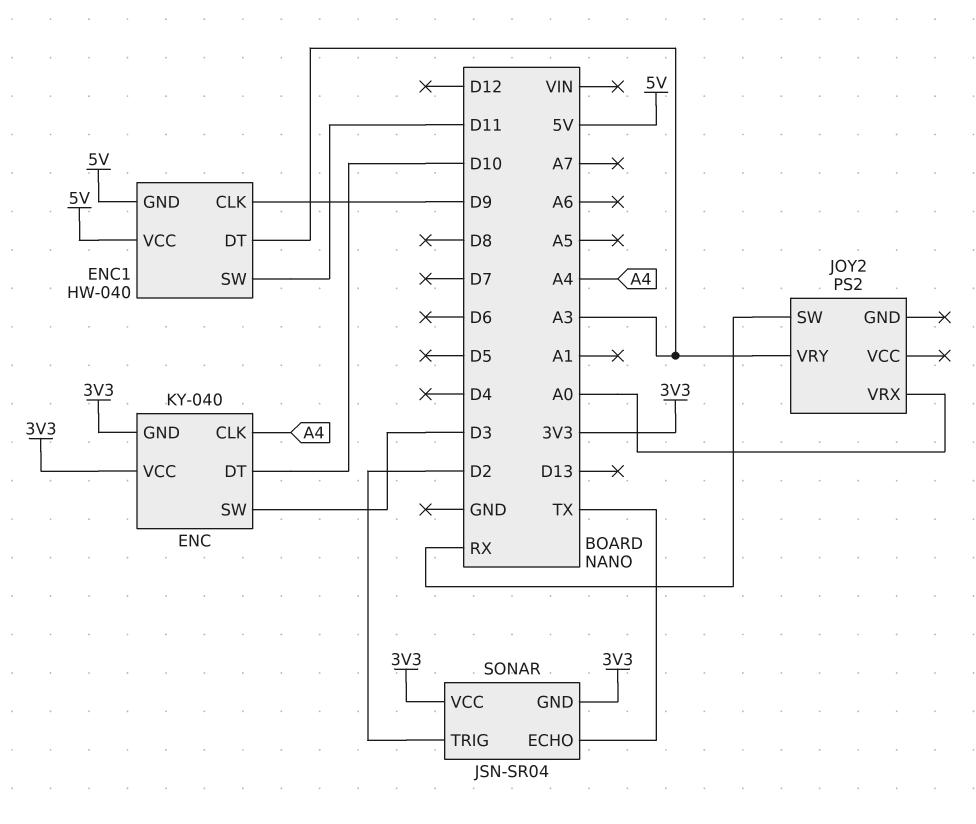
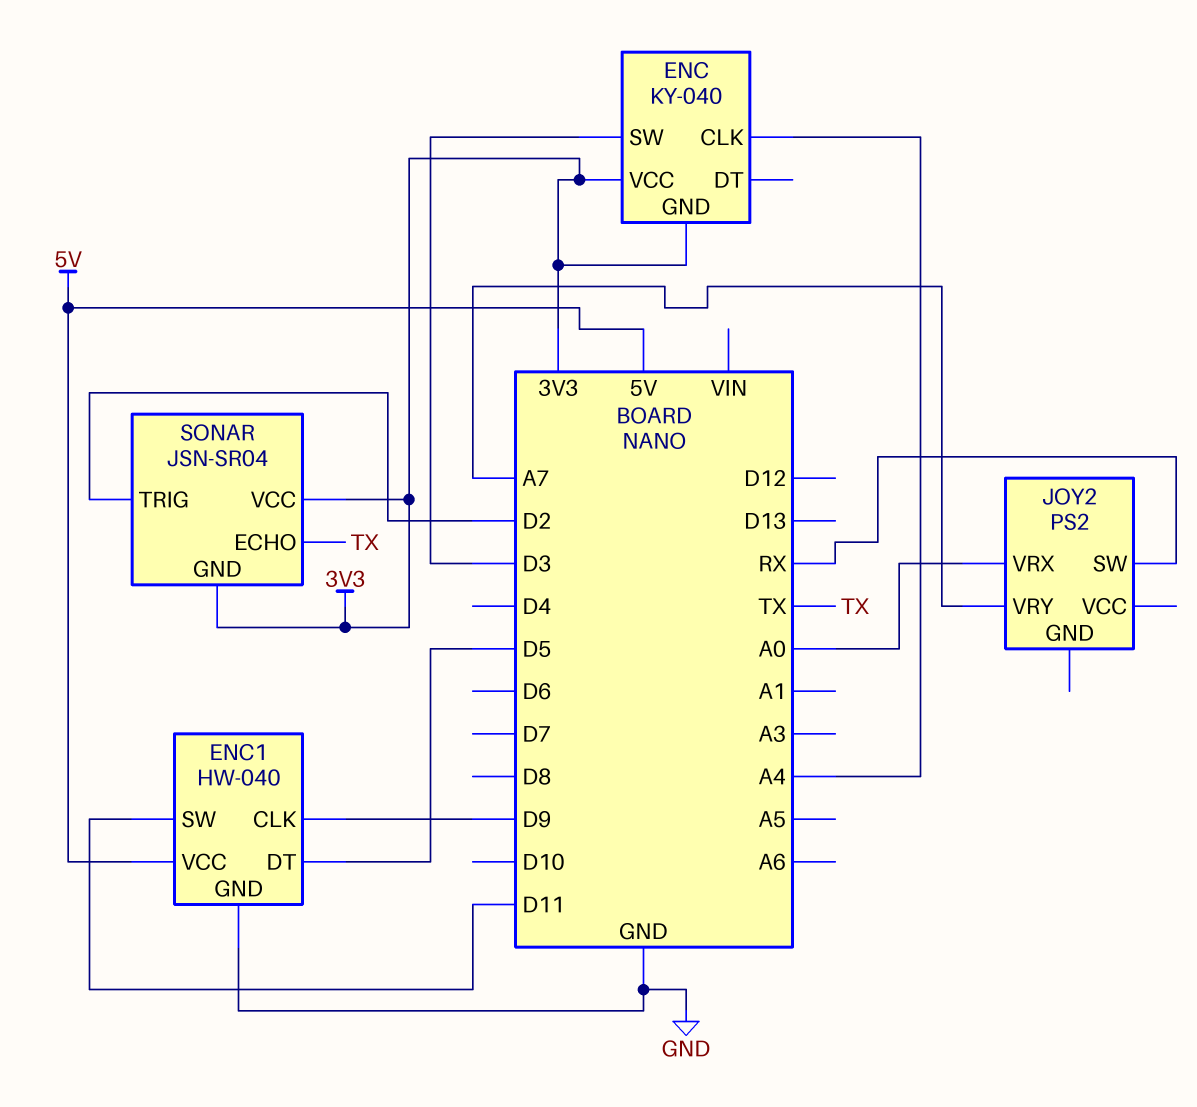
ENC pin DT: D10 -> none
ENC1 pin DT: A3 -> D5
ENC1 pin GND: 5V -> GND
JOY2 pin VRY: A3 -> A7

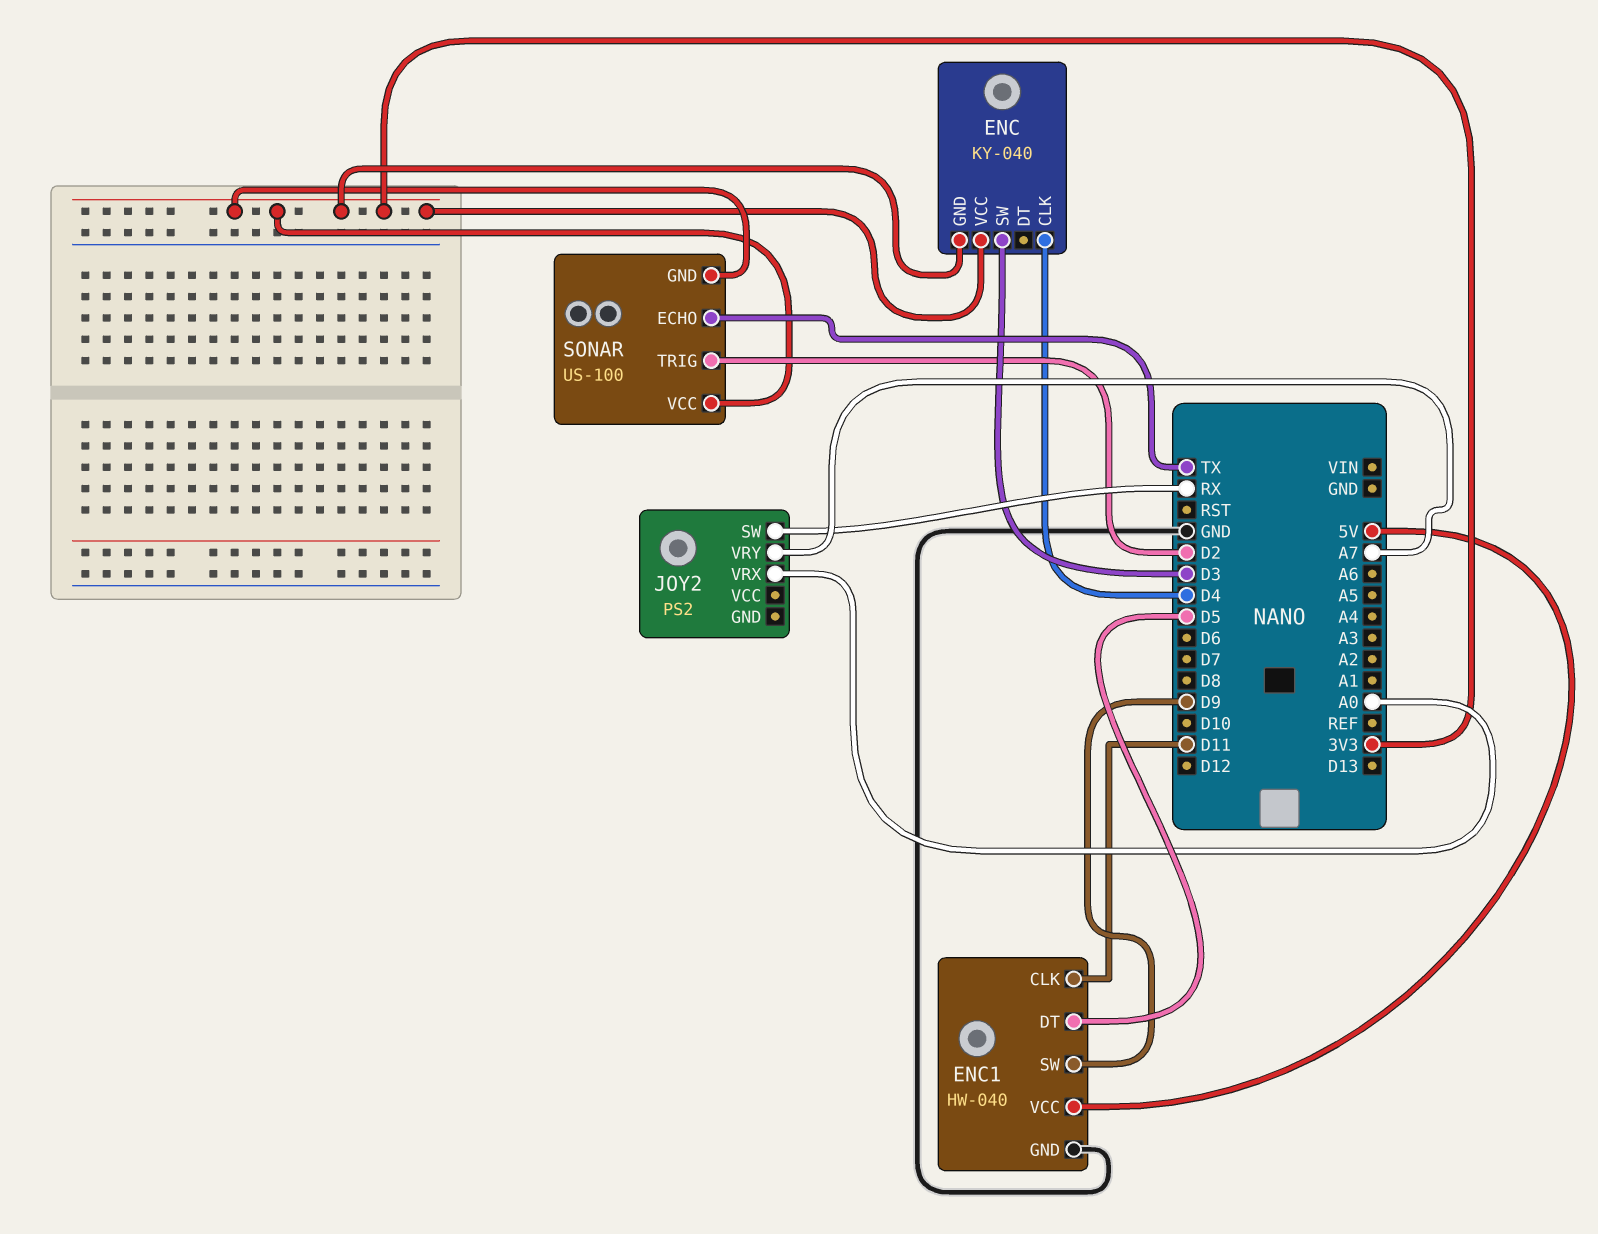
ENC pin CLK: A4 -> D4
ENC1 pin CLK: D9 -> D11
ENC1 pin SW: D11 -> D9
SONAR: JSN-SR04 -> US-100

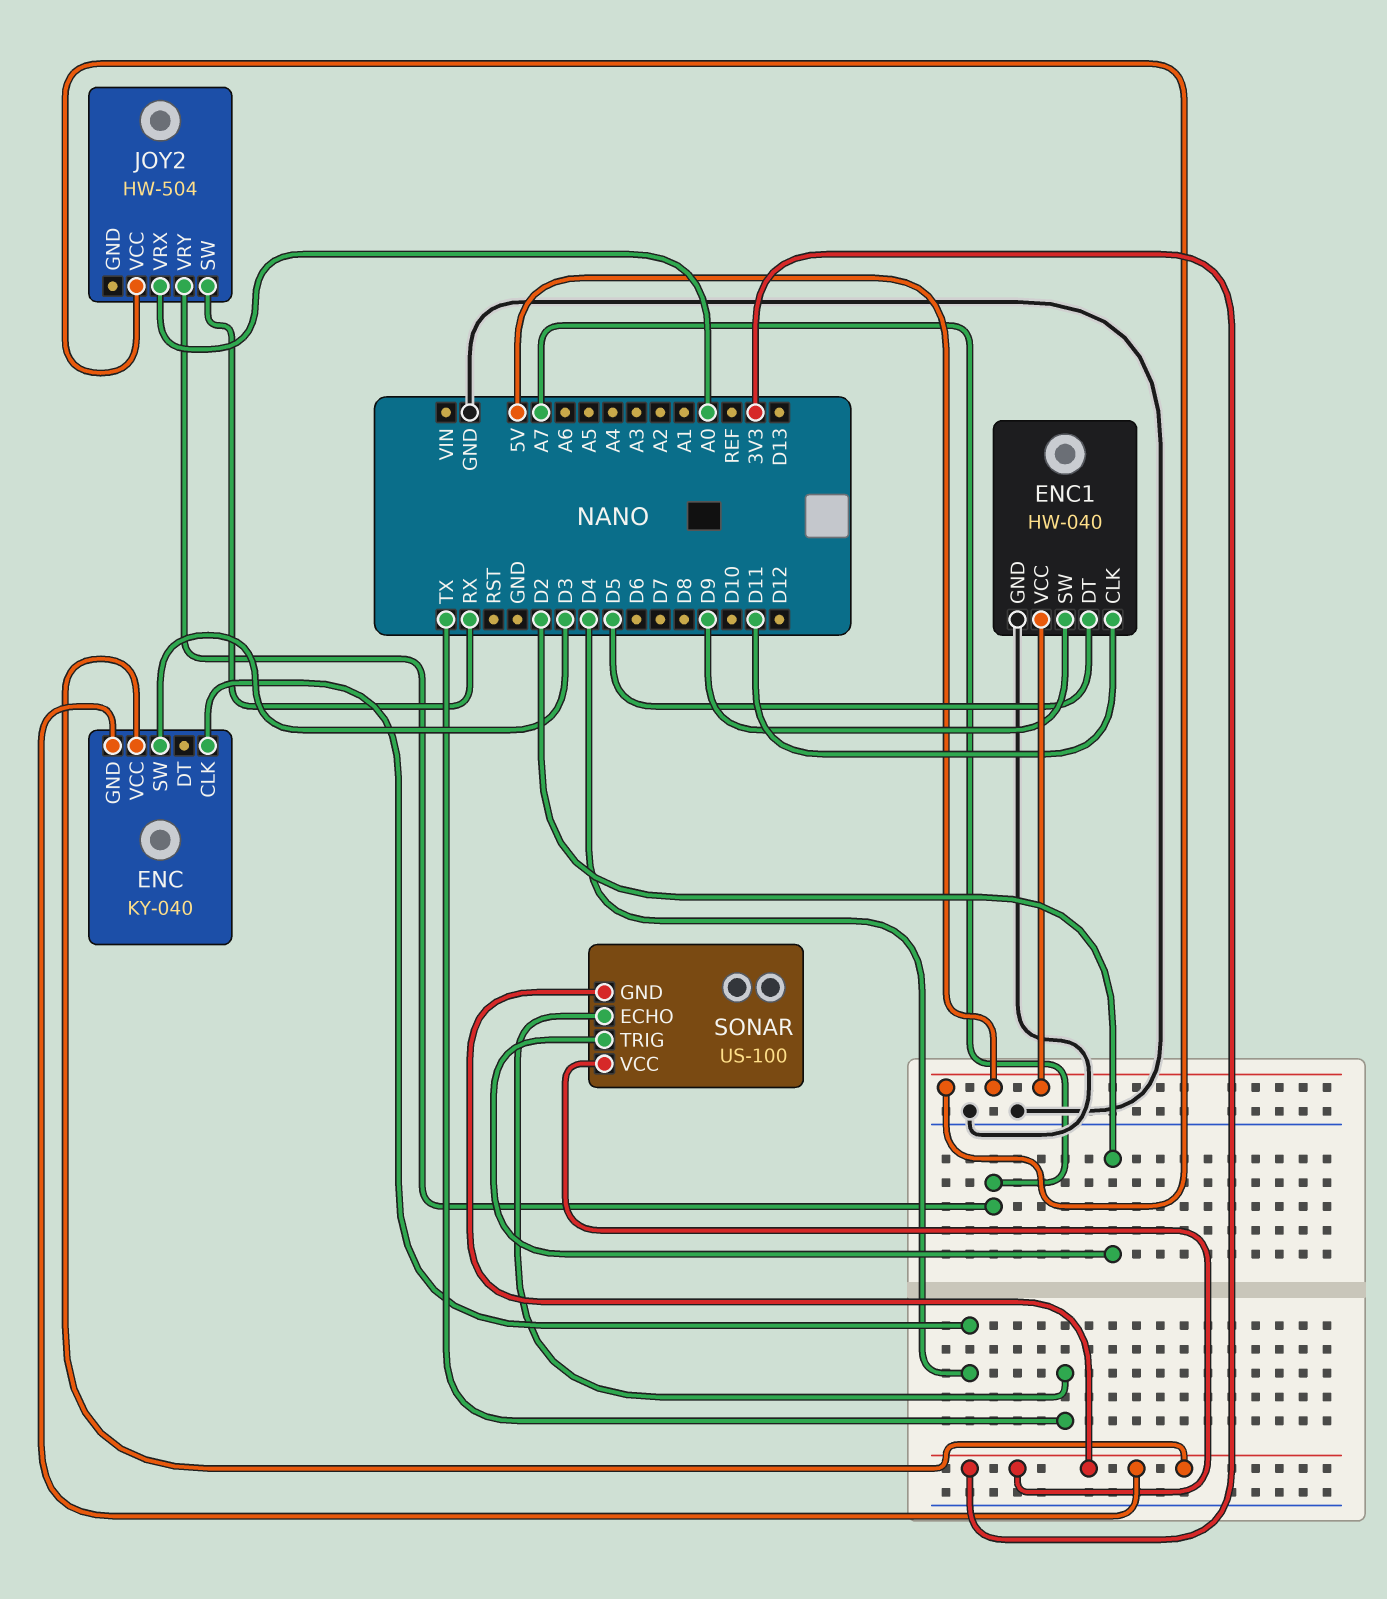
JOY2: PS2 -> HW-504
JOY2 pin VCC: none -> 5V

